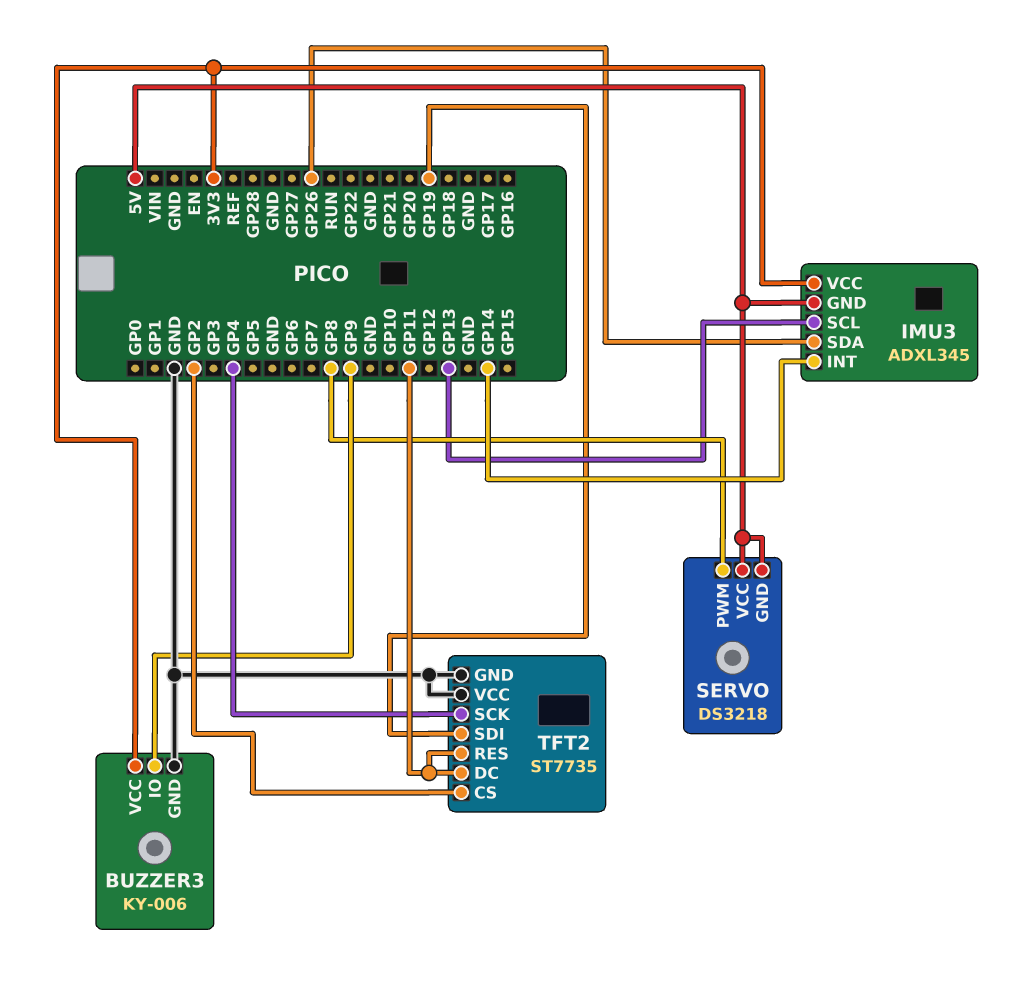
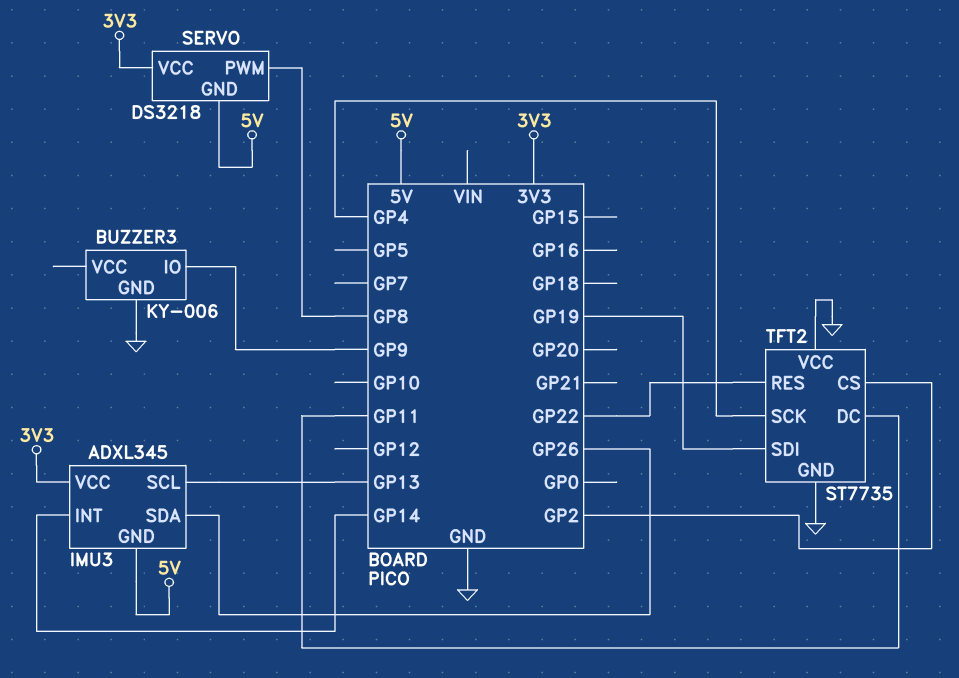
BUZZER3 pin VCC: 3V3 -> none
SERVO pin VCC: 5V -> 3V3
TFT2 pin RES: GP11 -> GP22

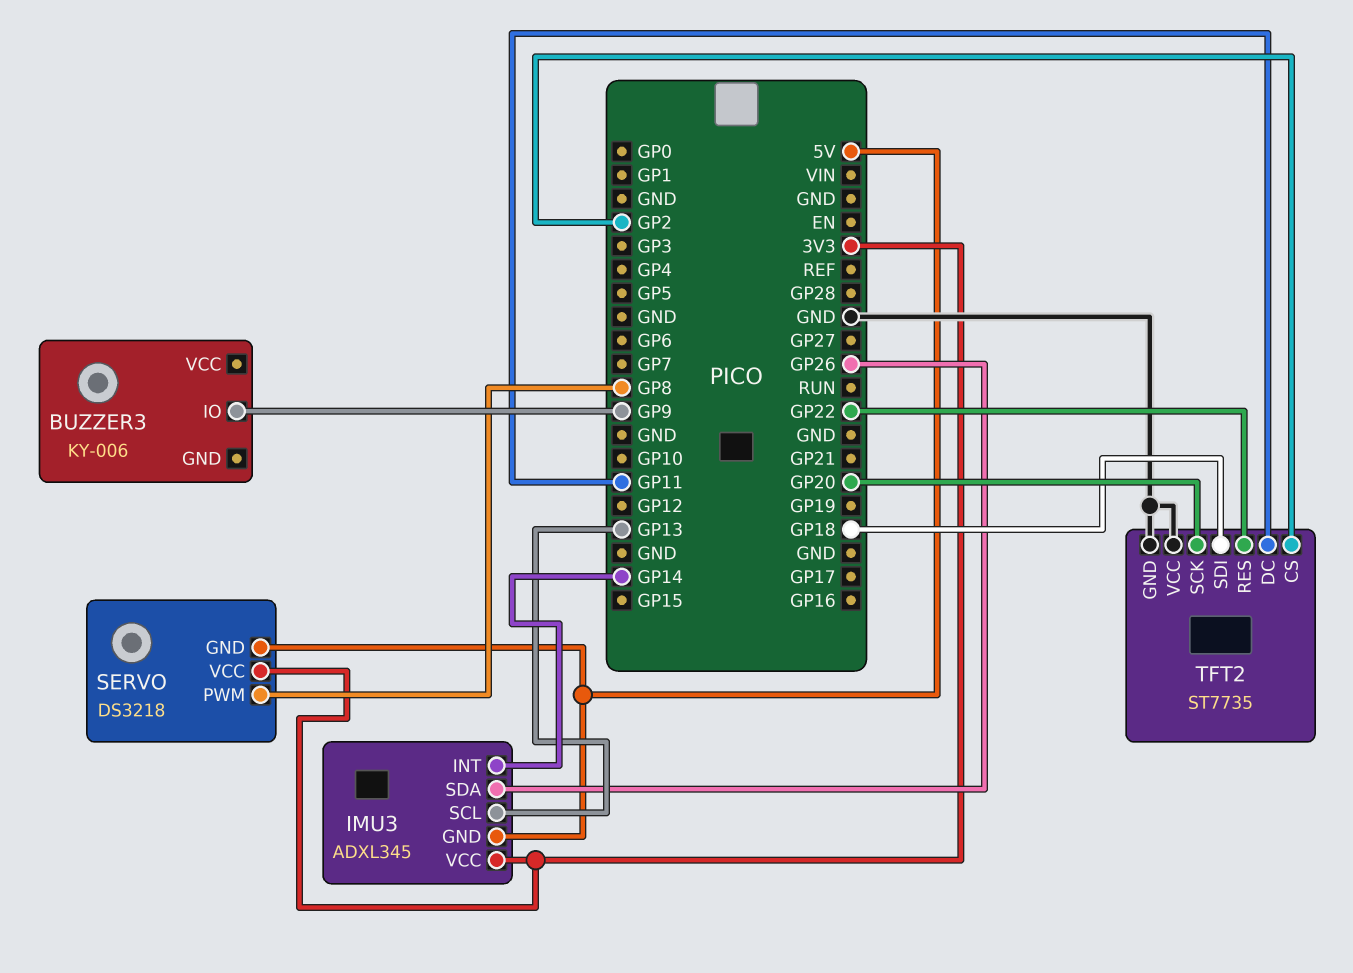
BUZZER3 pin GND: GND -> none
TFT2 pin SCK: GP4 -> GP20
TFT2 pin SDI: GP19 -> GP18

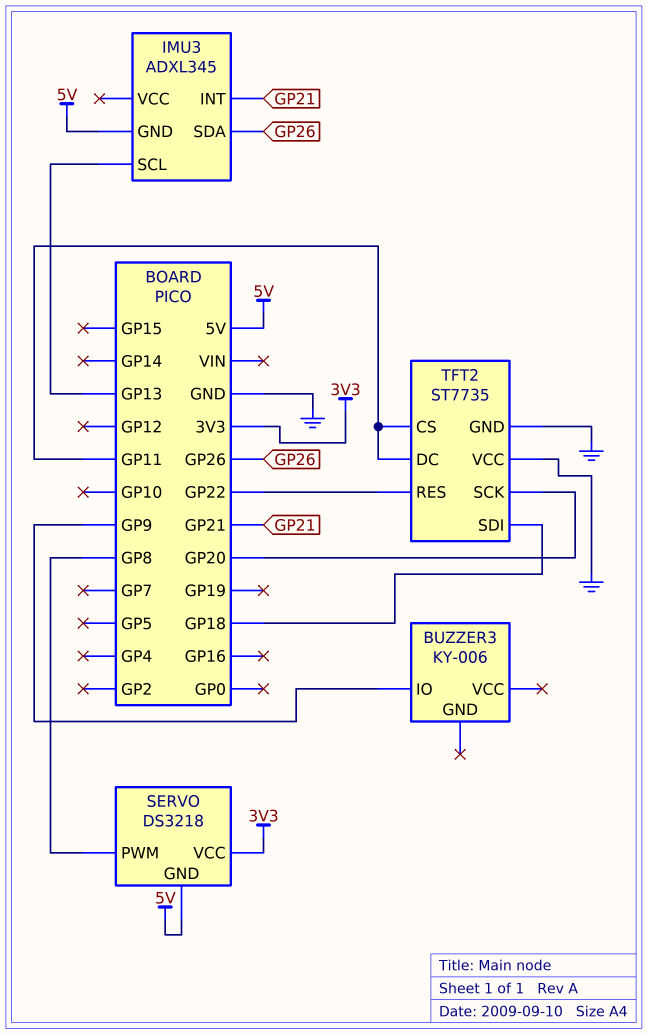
IMU3 pin INT: GP14 -> GP21
IMU3 pin VCC: 3V3 -> none
TFT2 pin CS: GP2 -> GP11

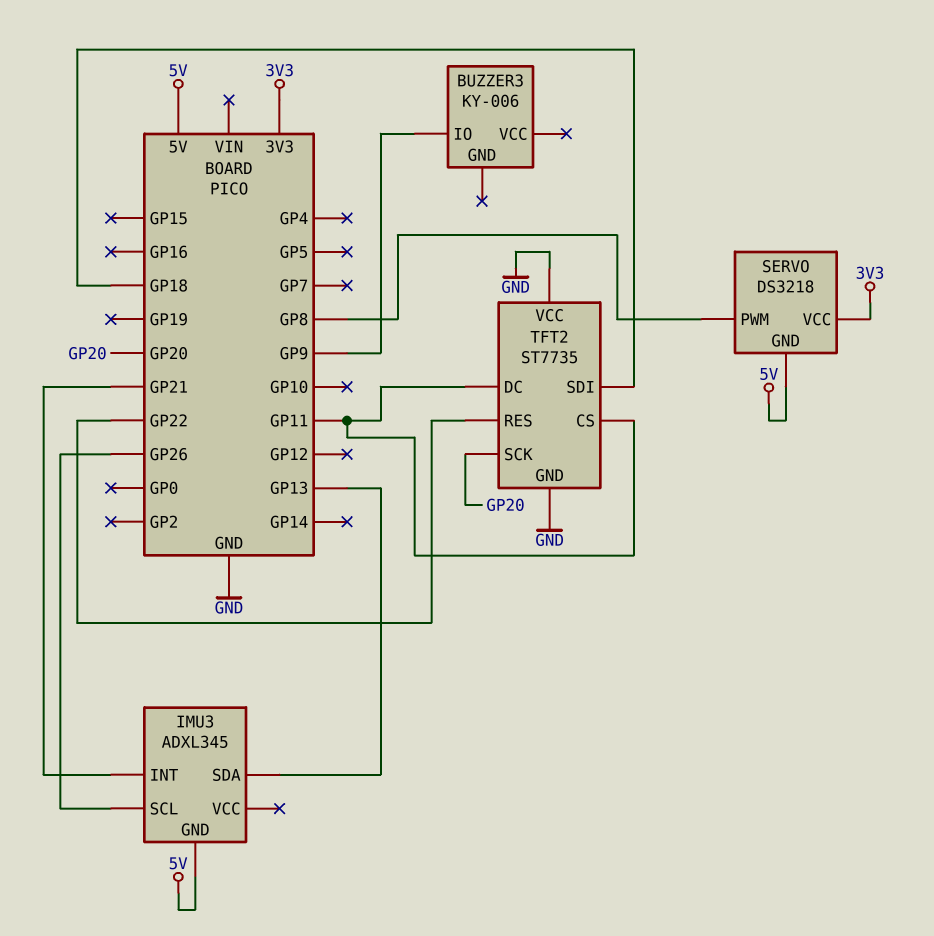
IMU3 pin SCL: GP13 -> GP26
IMU3 pin SDA: GP26 -> GP13

